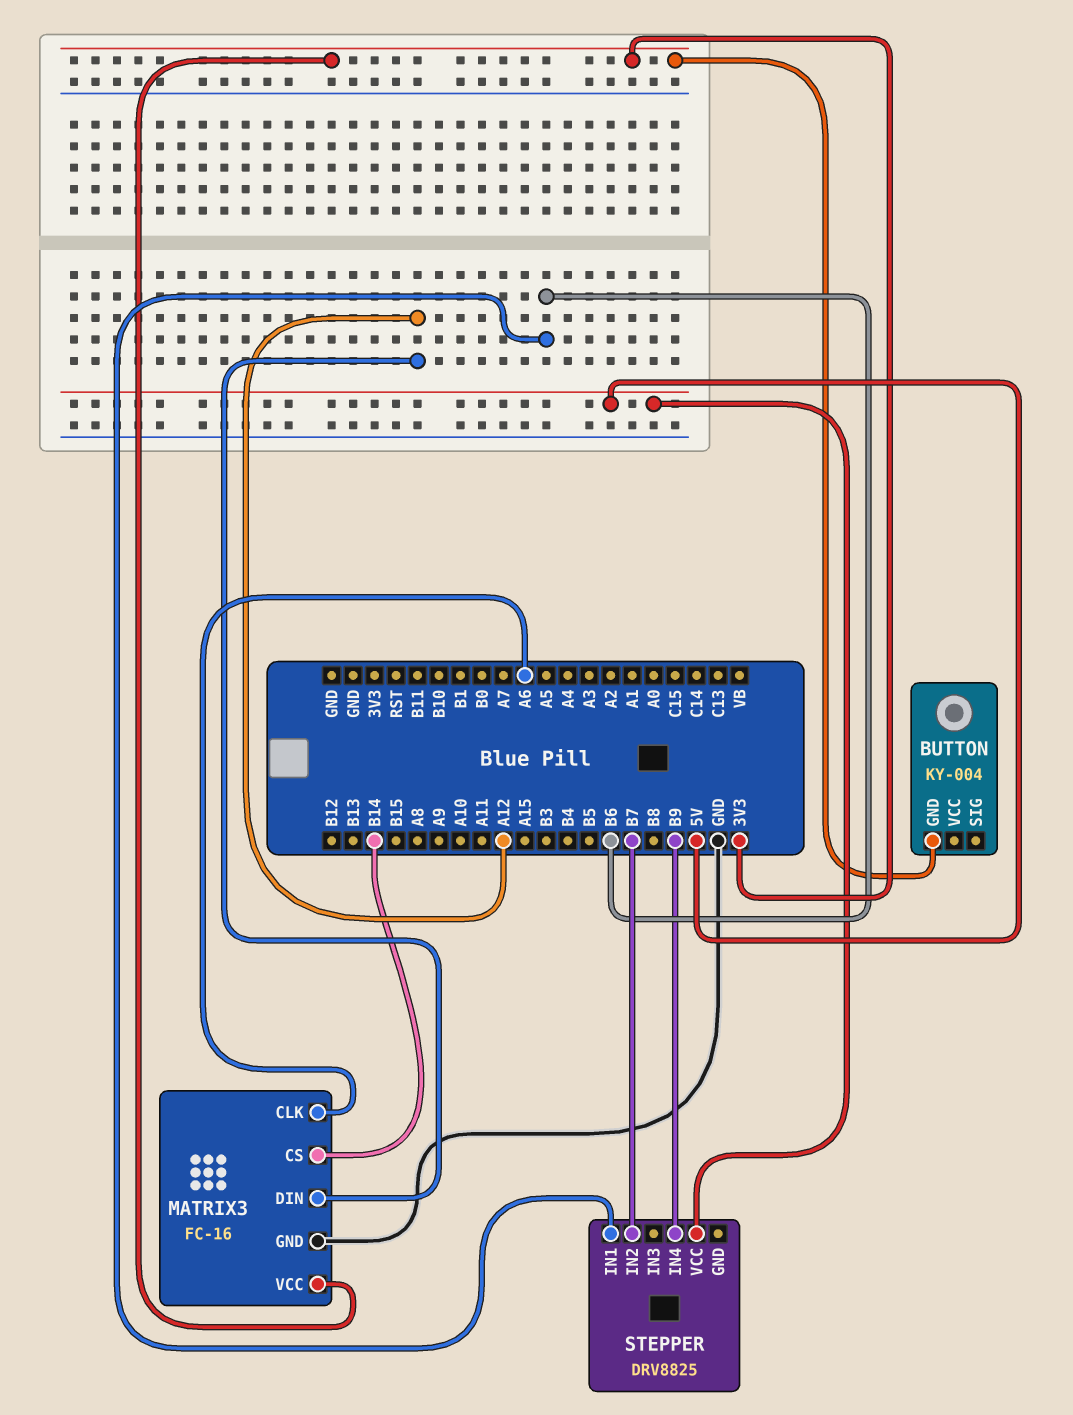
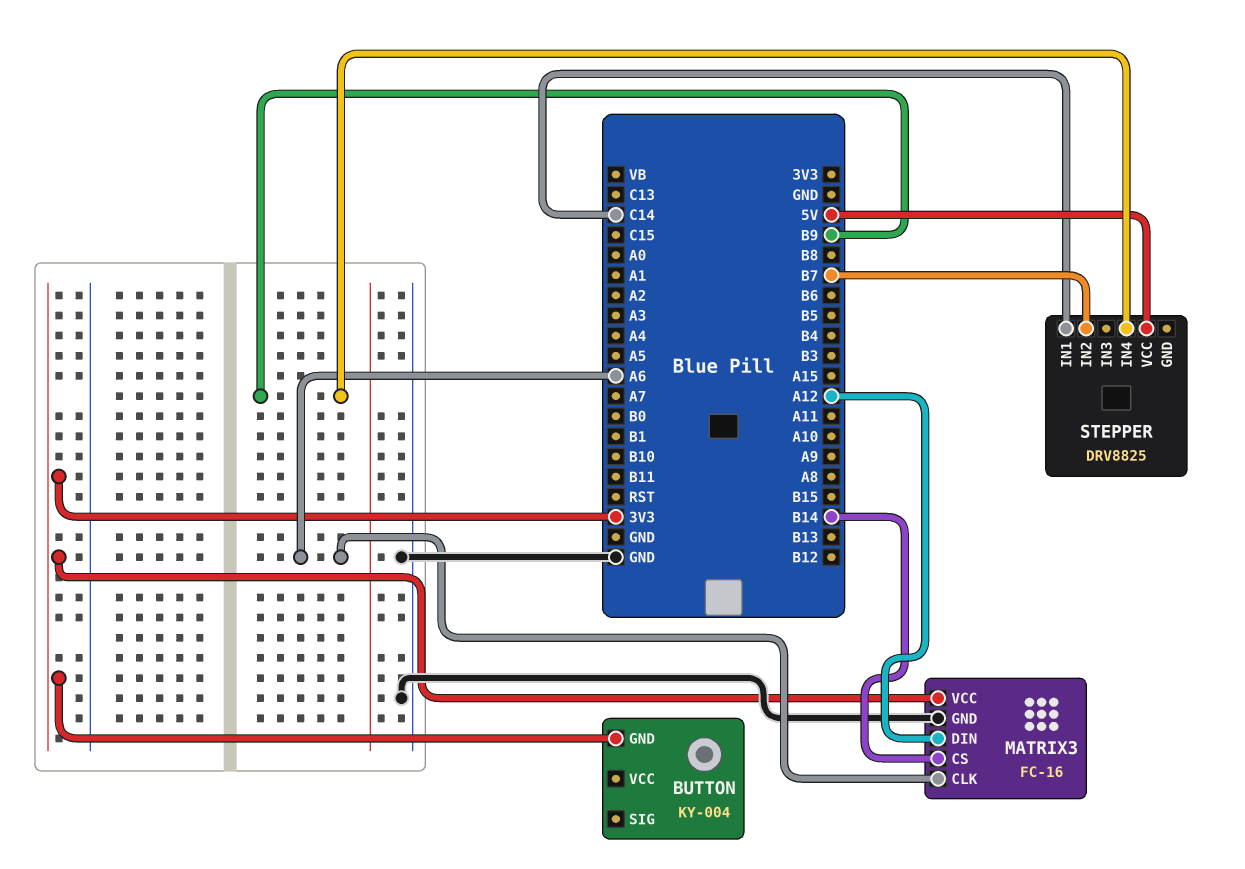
STEPPER pin IN1: B6 -> C14

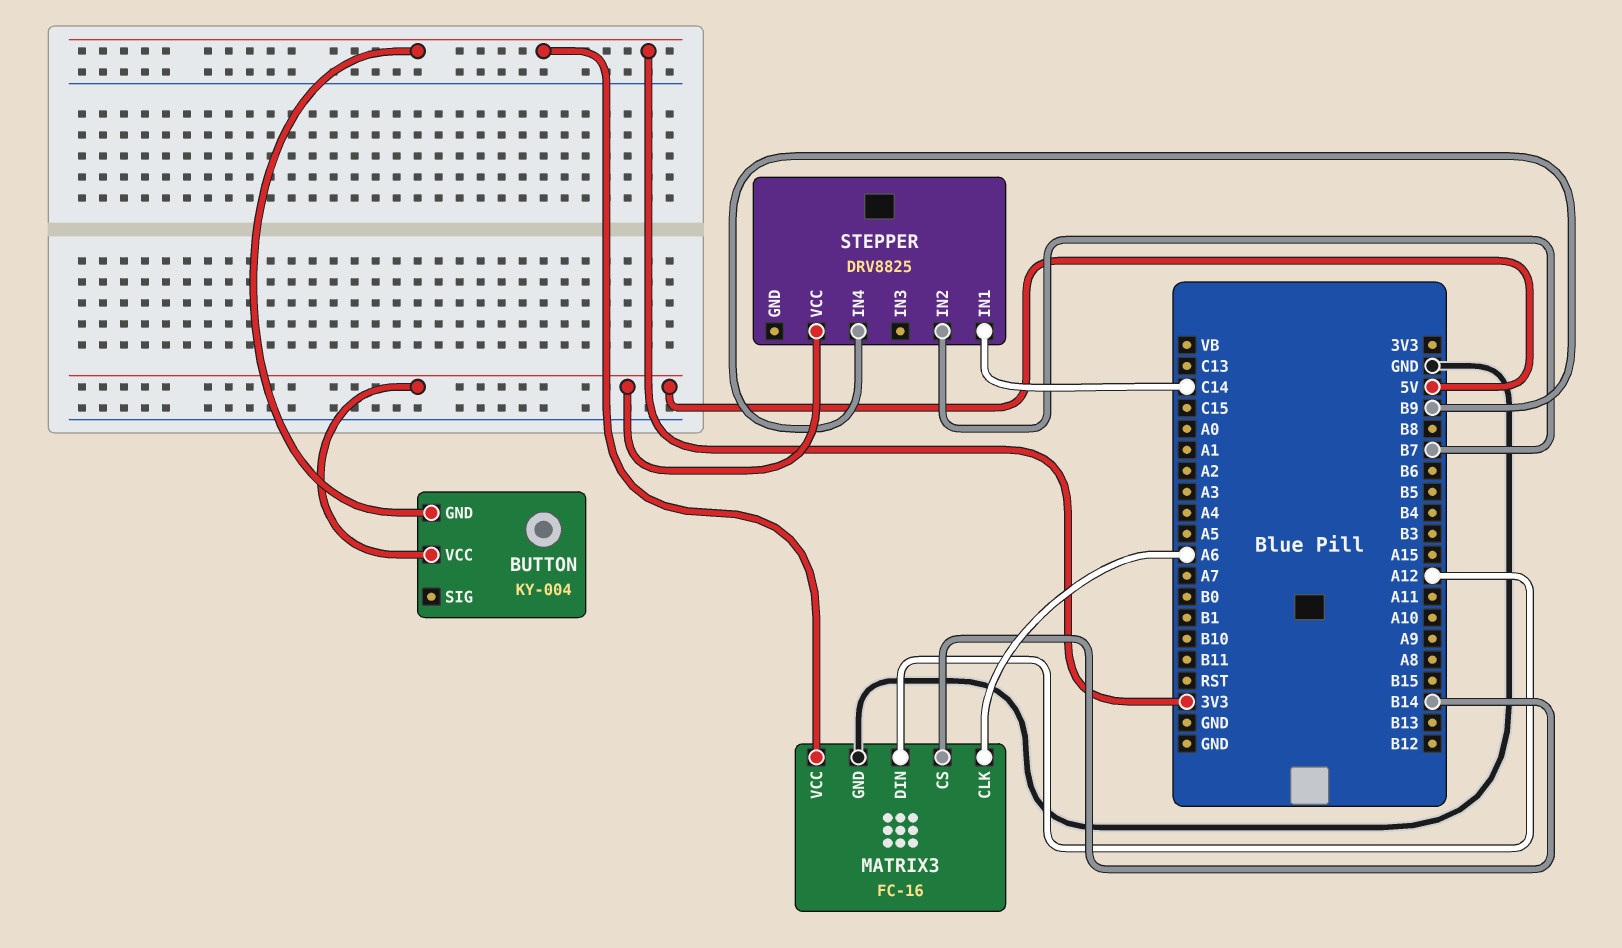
BUTTON pin VCC: none -> 5V

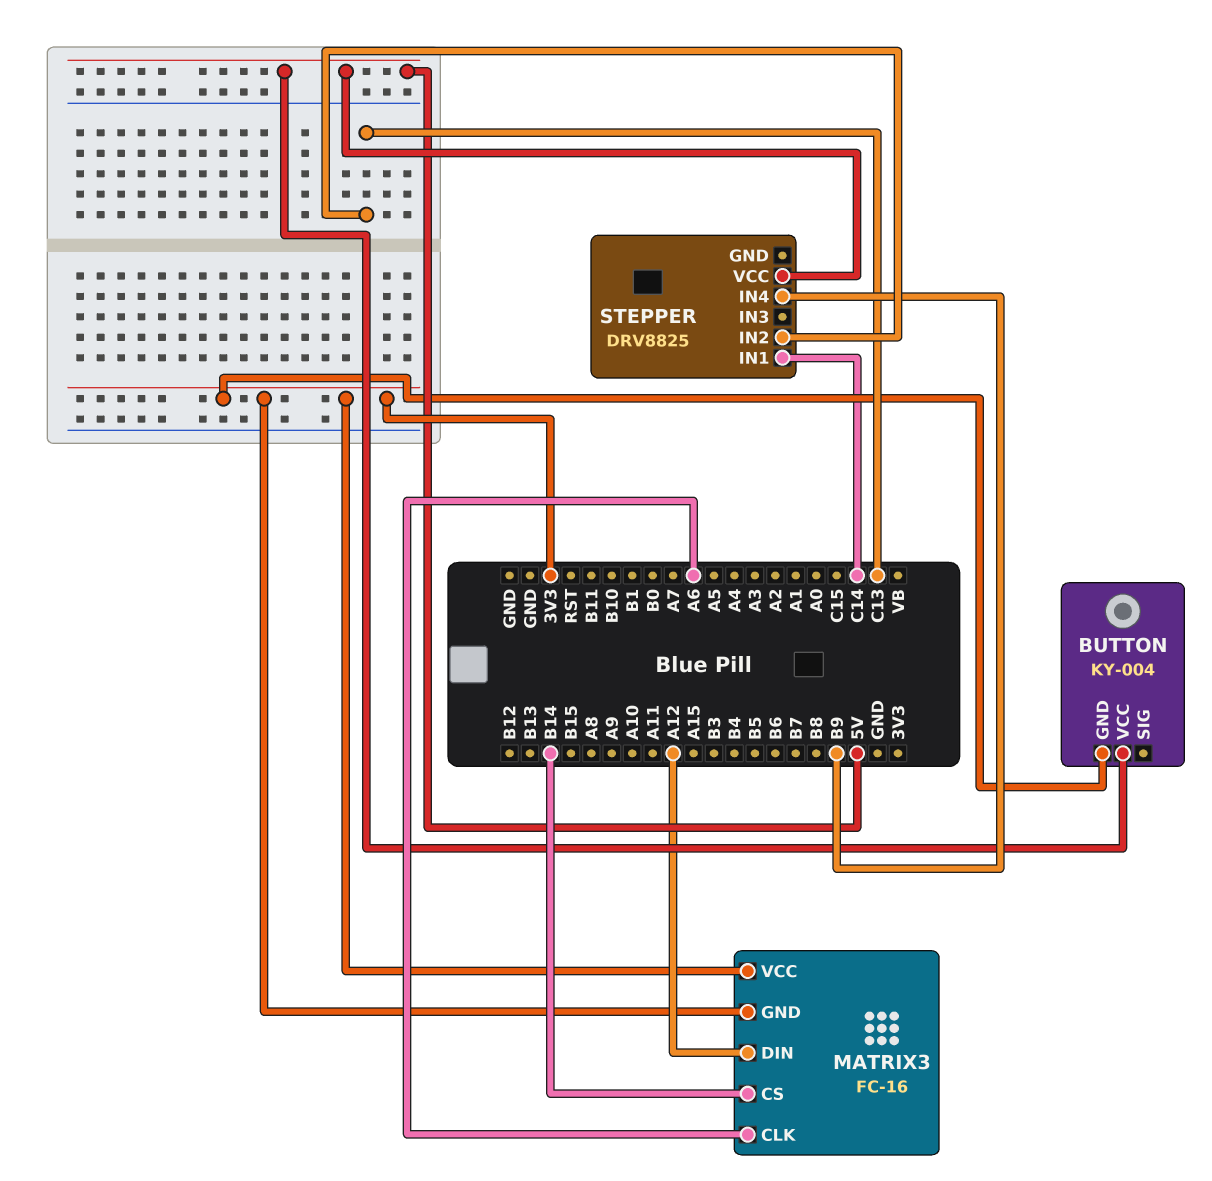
MATRIX3 pin GND: GND -> 3V3
STEPPER pin IN2: B7 -> C13

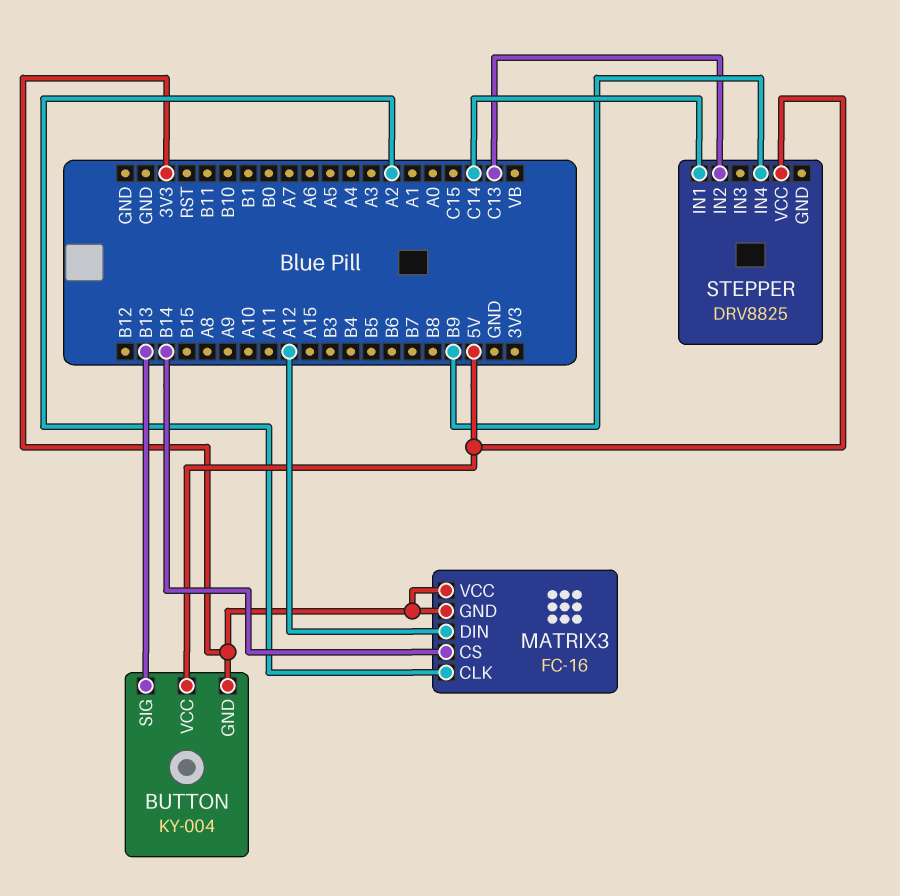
BUTTON pin SIG: none -> B13
MATRIX3 pin CLK: A6 -> A2

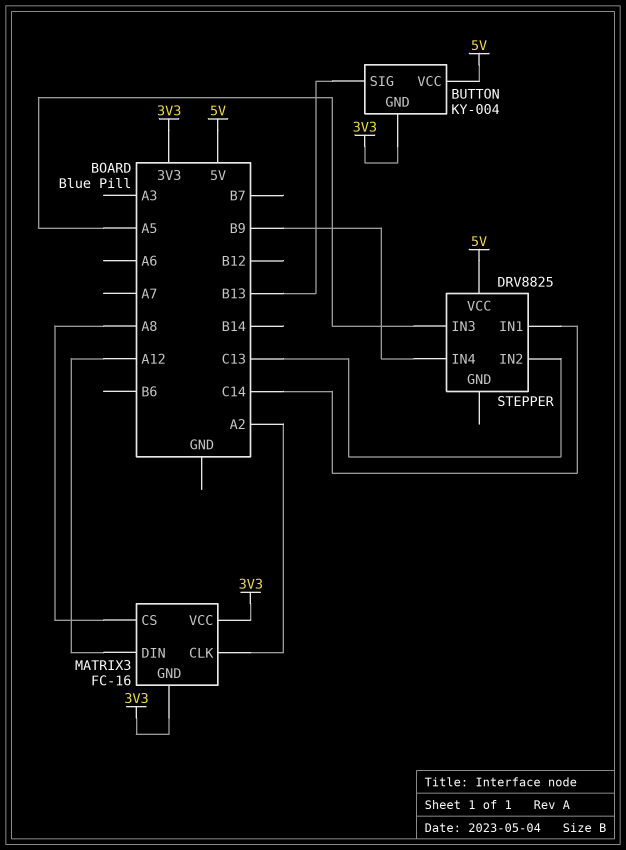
MATRIX3 pin CS: B14 -> A8
STEPPER pin IN3: none -> A5

